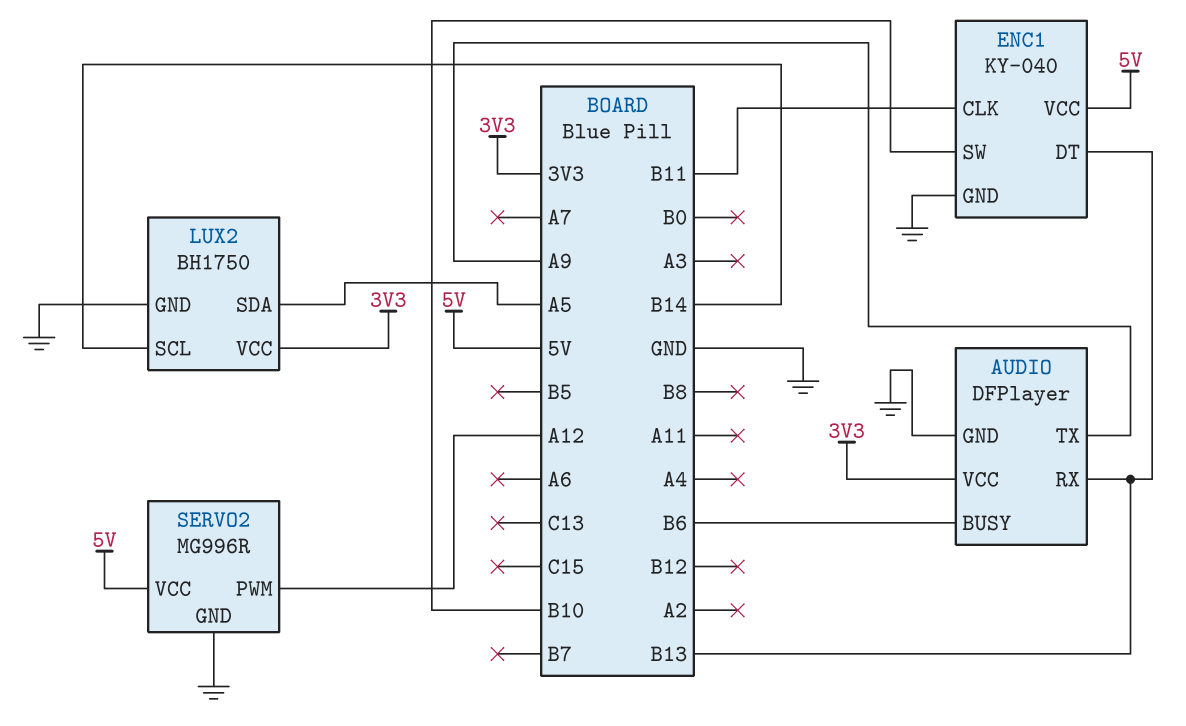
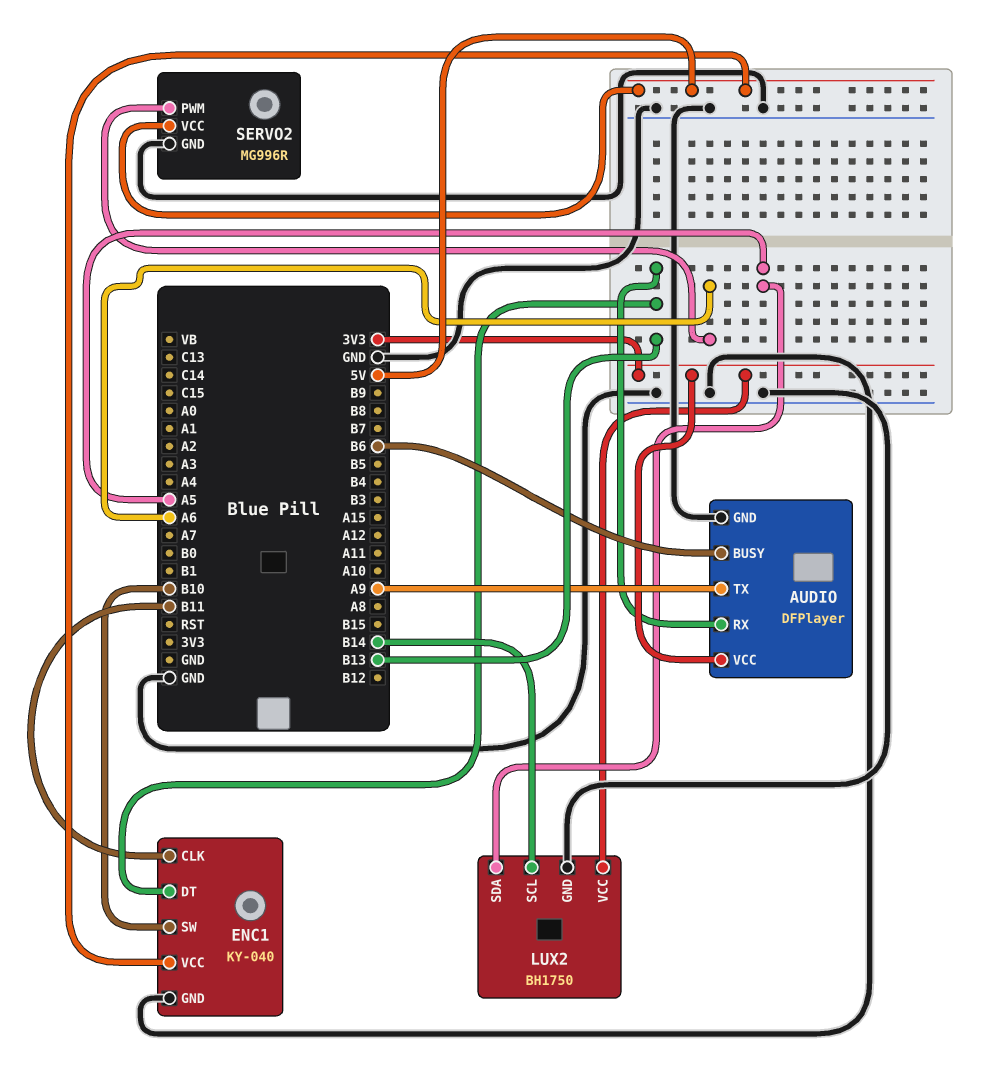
SERVO2 pin PWM: A12 -> A6

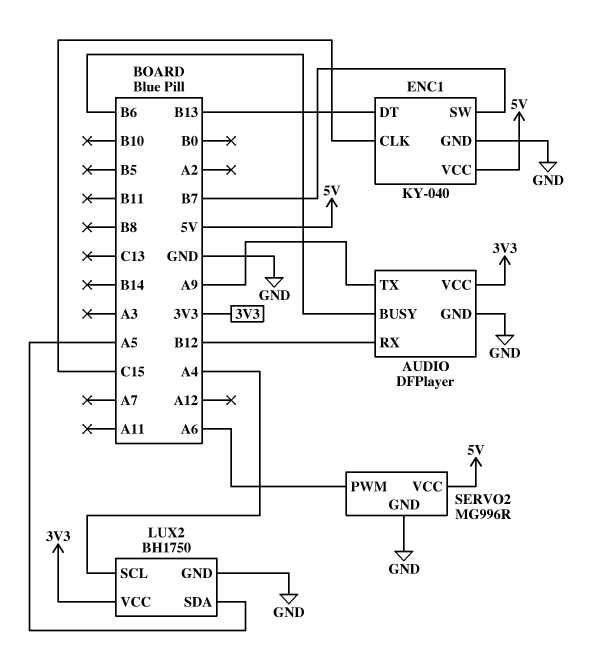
AUDIO pin RX: B13 -> B12
ENC1 pin CLK: B11 -> C15
ENC1 pin SW: B10 -> B7
LUX2 pin SCL: B14 -> A4

